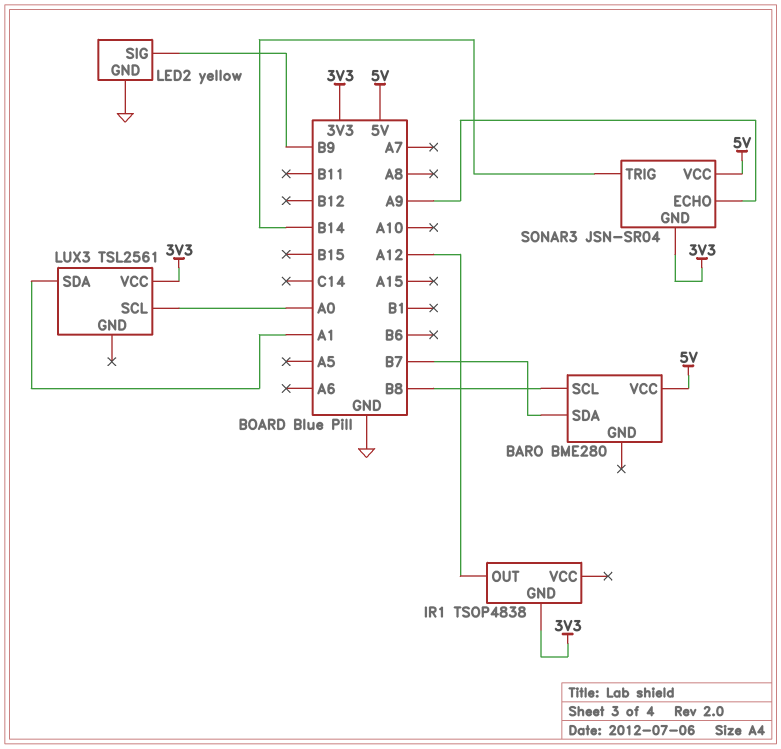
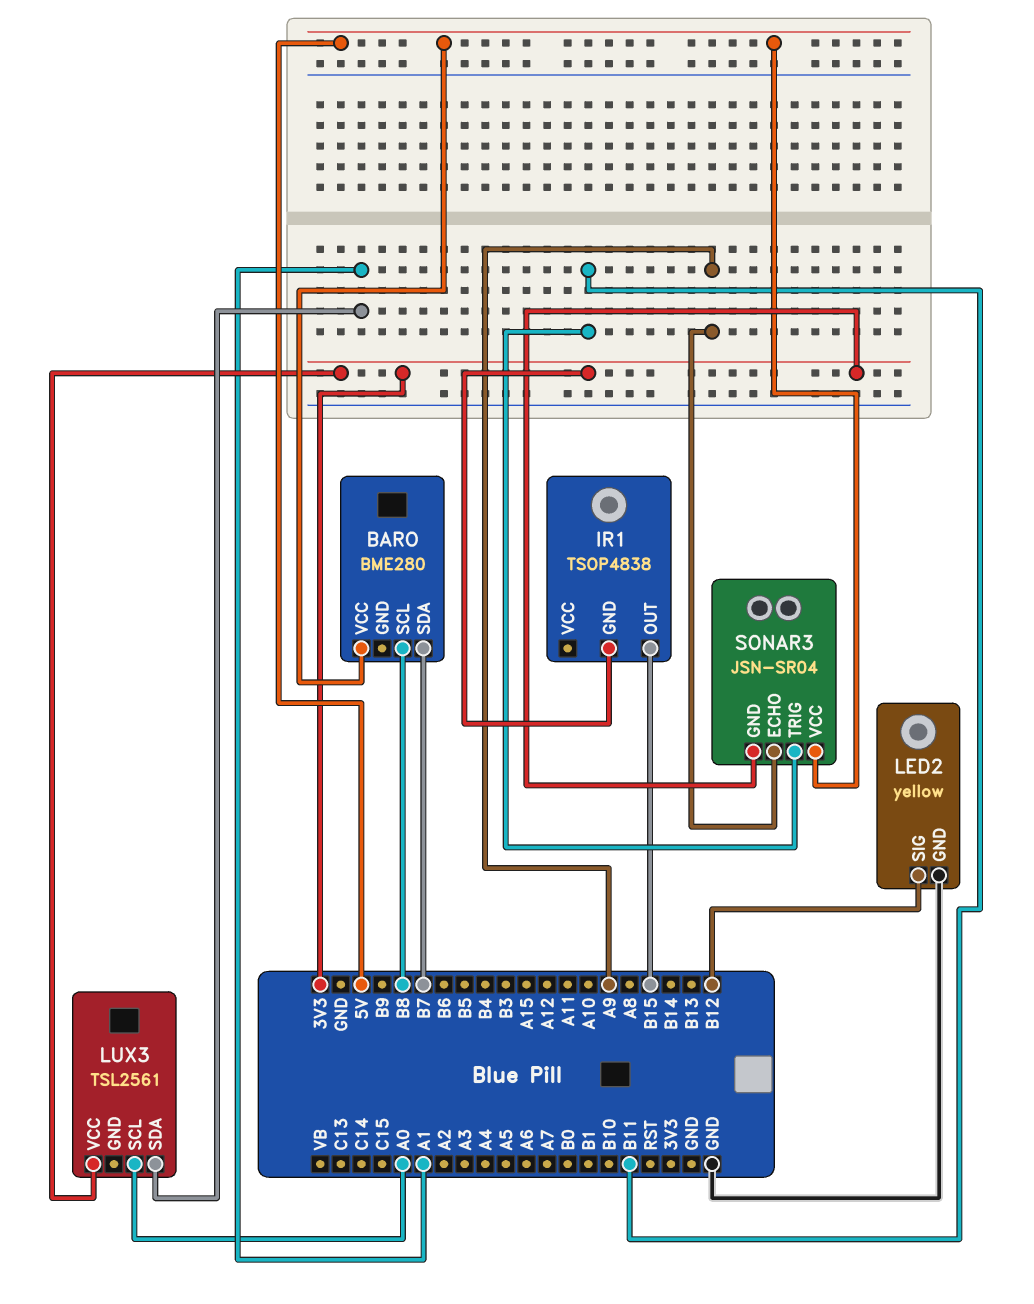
IR1 pin OUT: A12 -> B15
LED2 pin SIG: B9 -> B12
SONAR3 pin TRIG: B14 -> B11

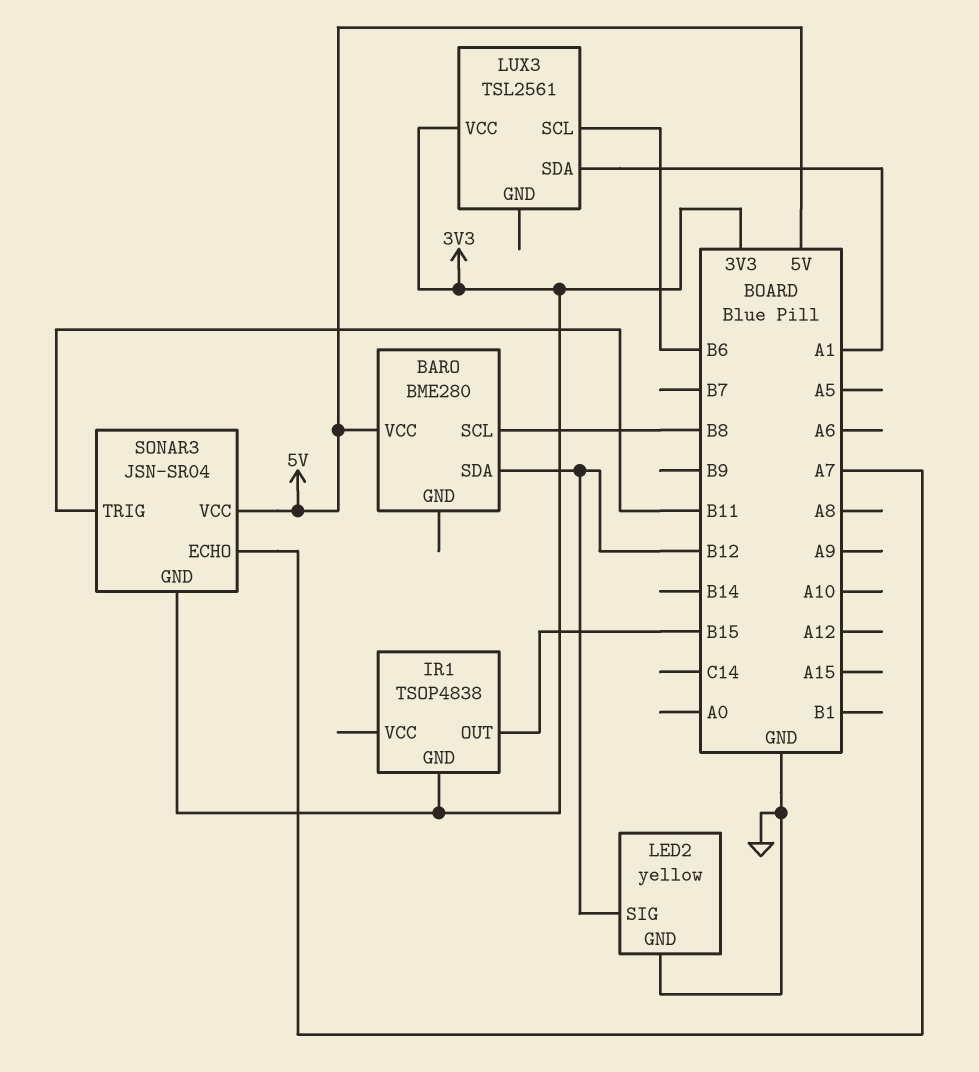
BARO pin SDA: B7 -> B12
LUX3 pin SCL: A0 -> B6
SONAR3 pin ECHO: A9 -> A7

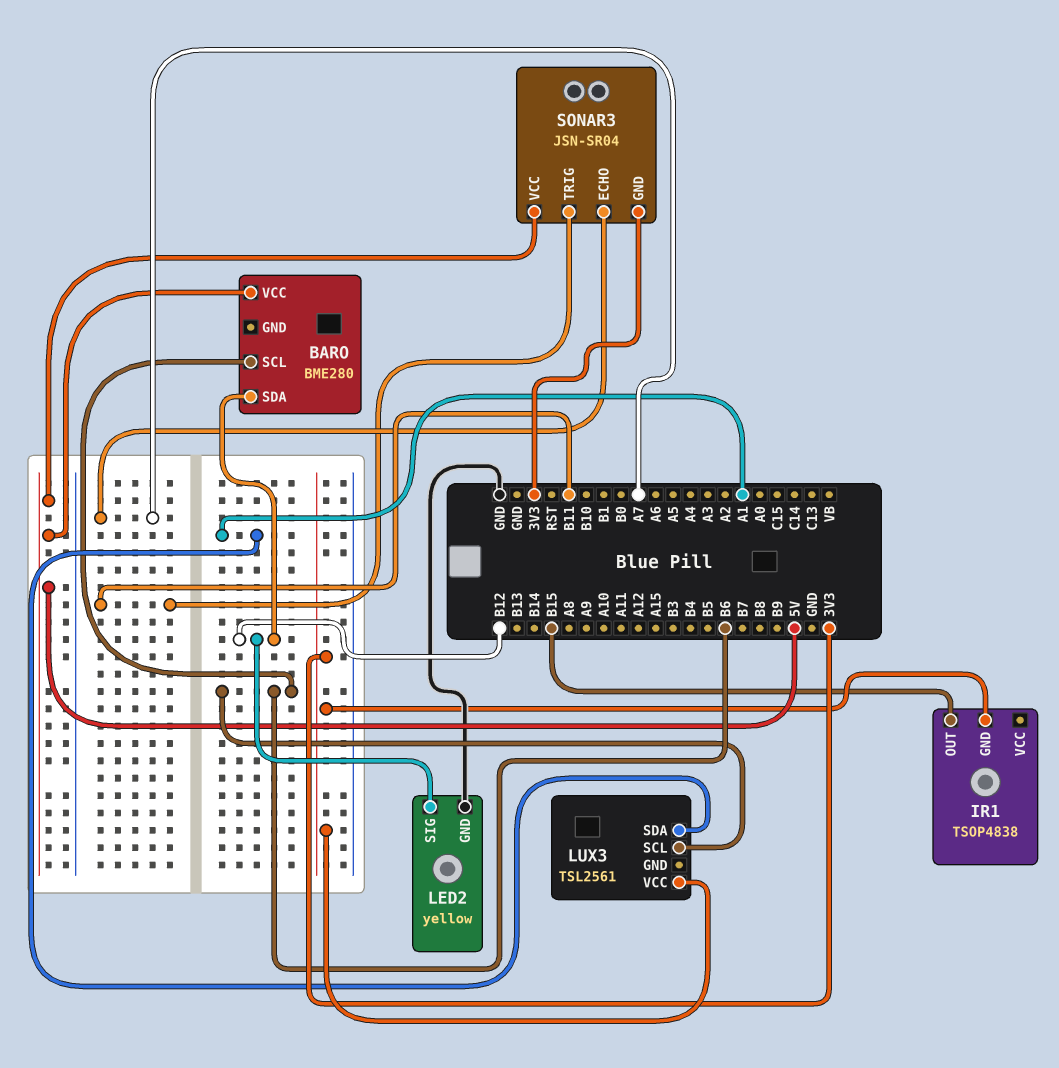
BARO pin SCL: B8 -> B6

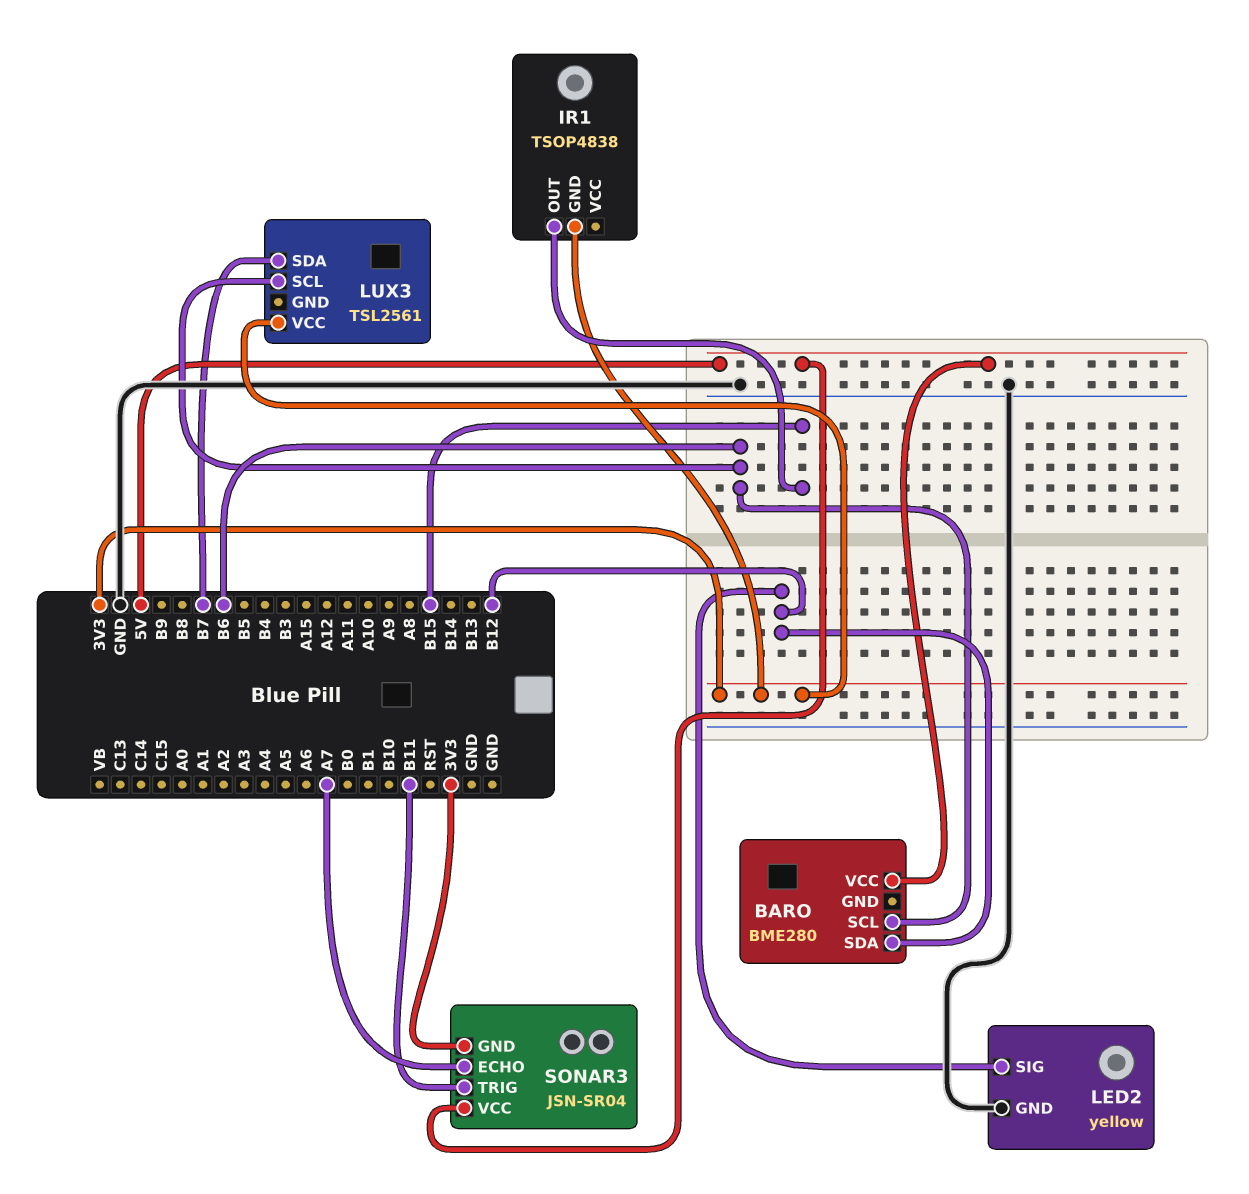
LUX3 pin SDA: A1 -> B7

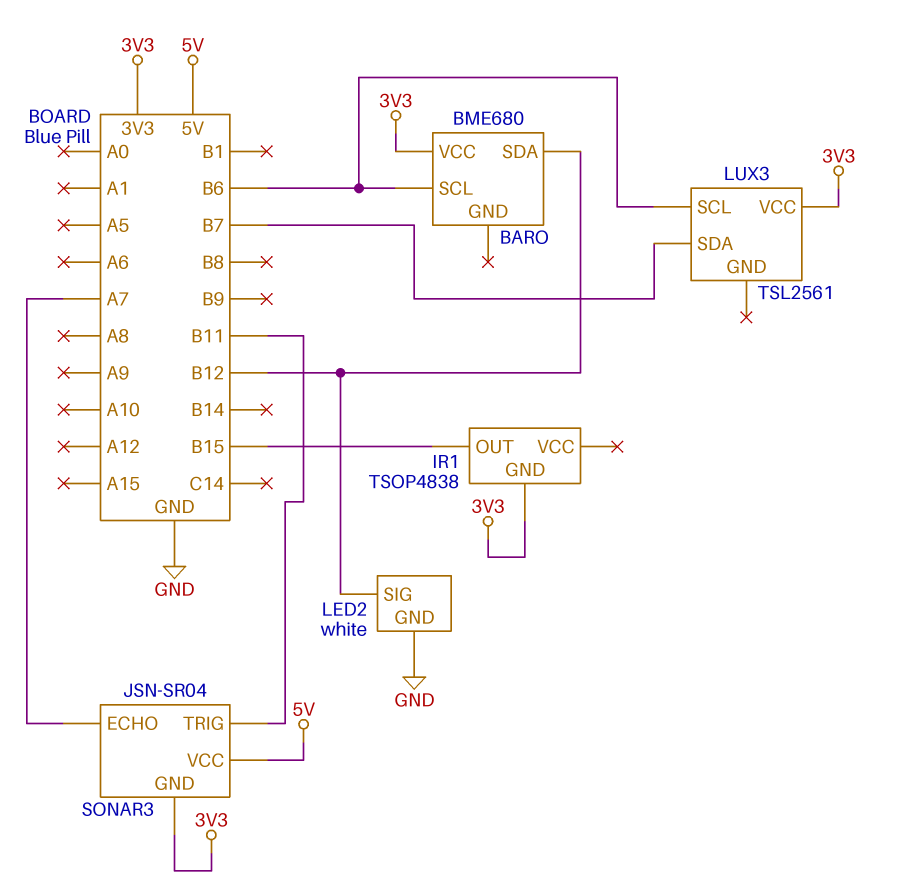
BARO: BME280 -> BME680
BARO pin VCC: 5V -> 3V3
LED2: yellow -> white

